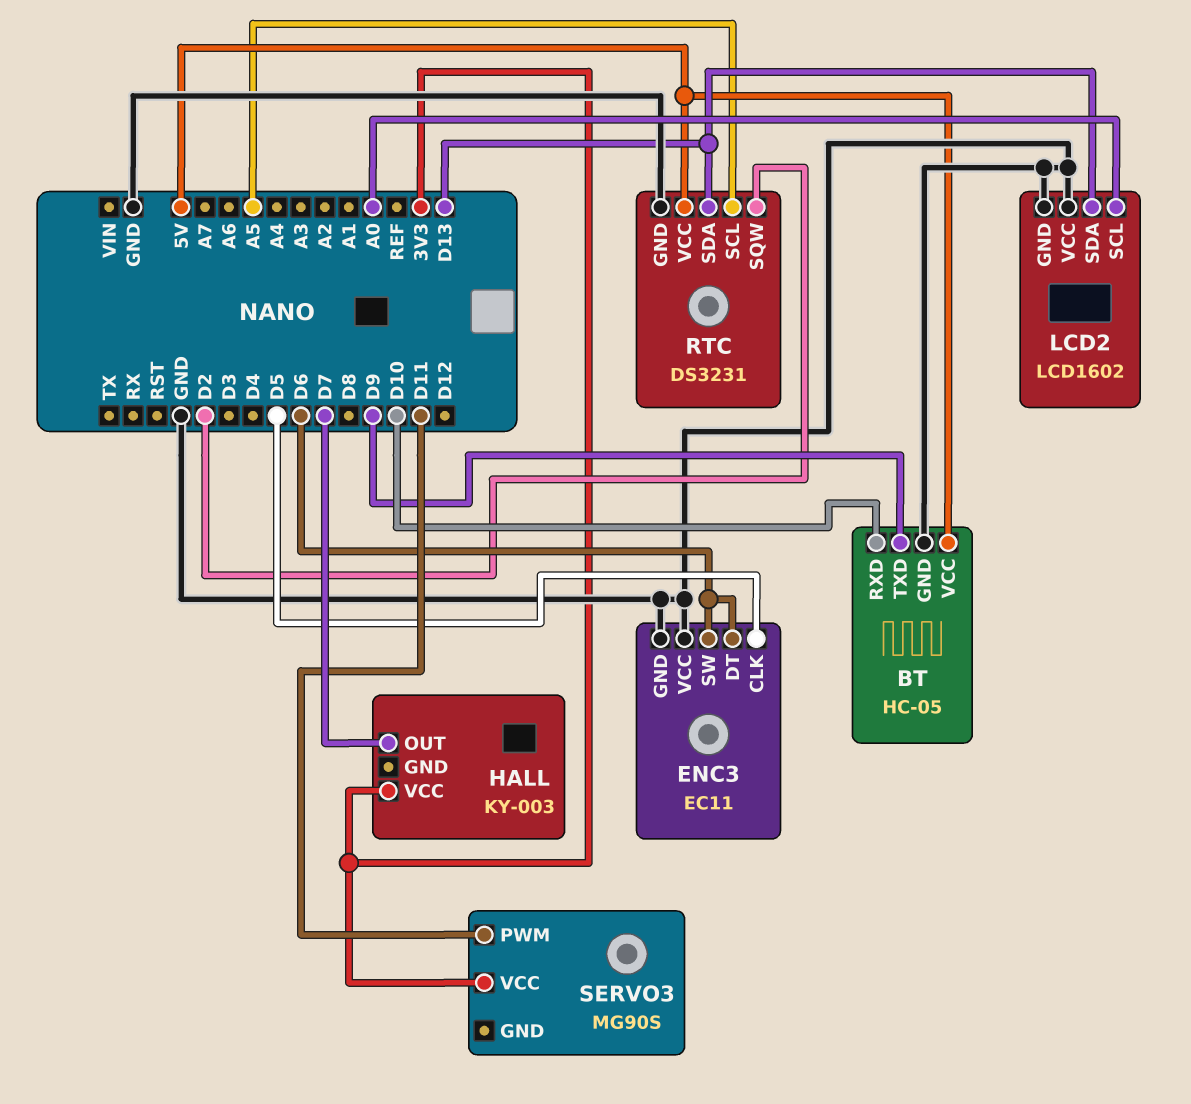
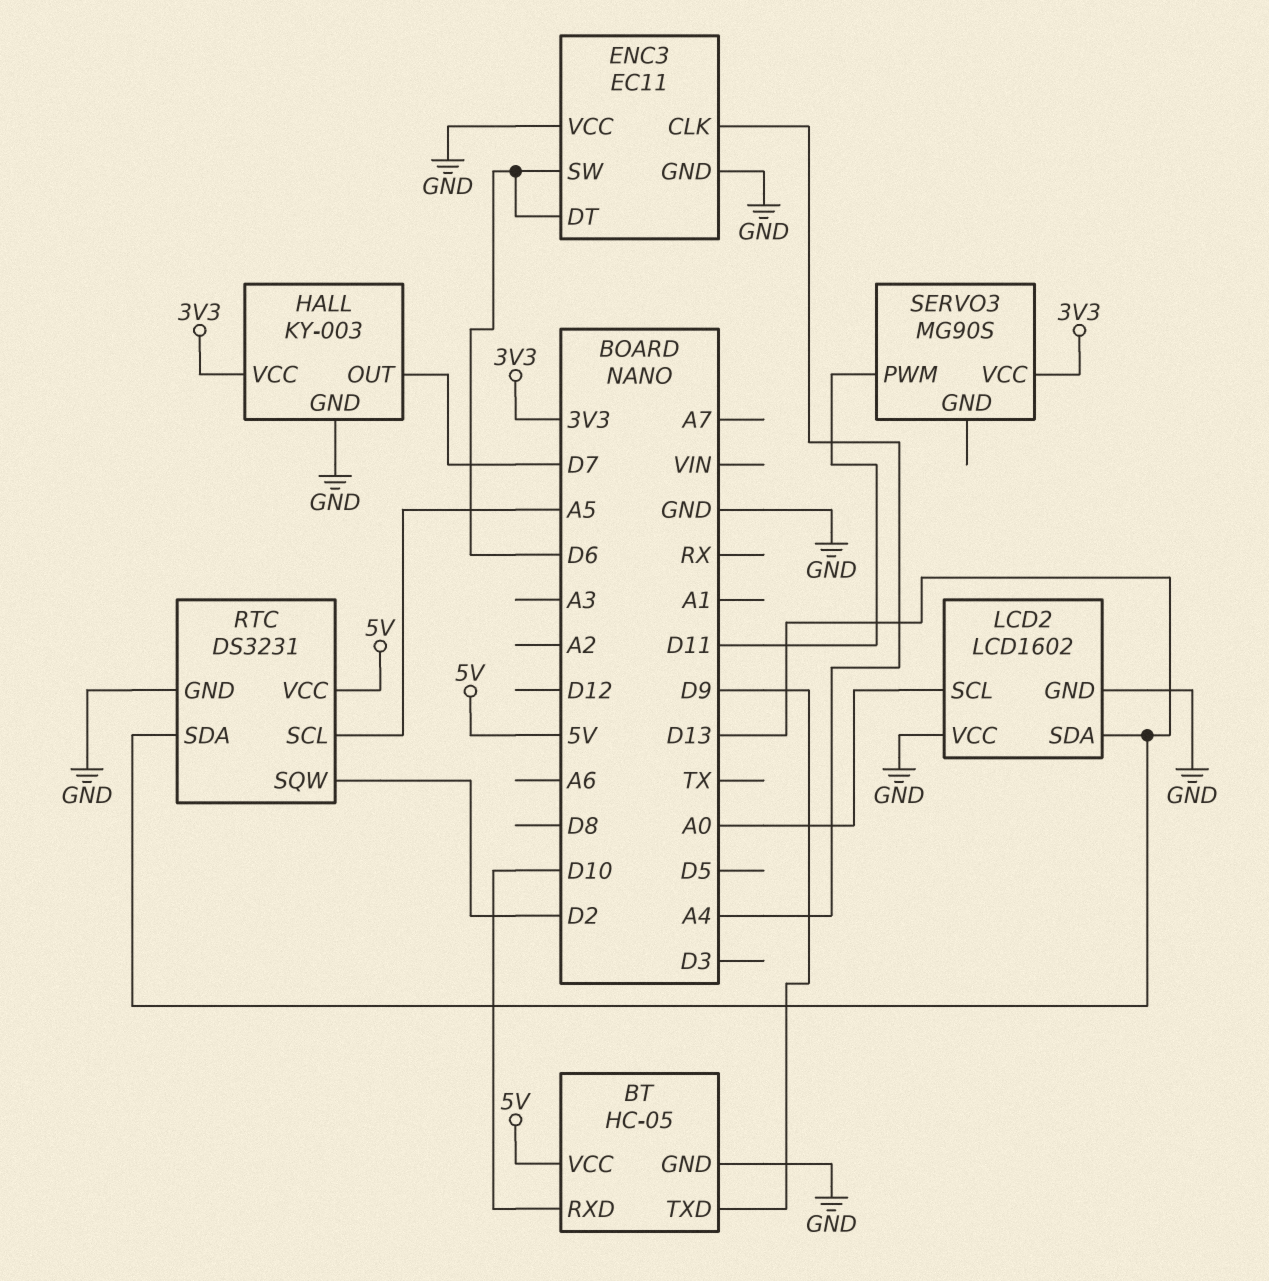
ENC3 pin CLK: D5 -> A4
HALL pin GND: none -> GND

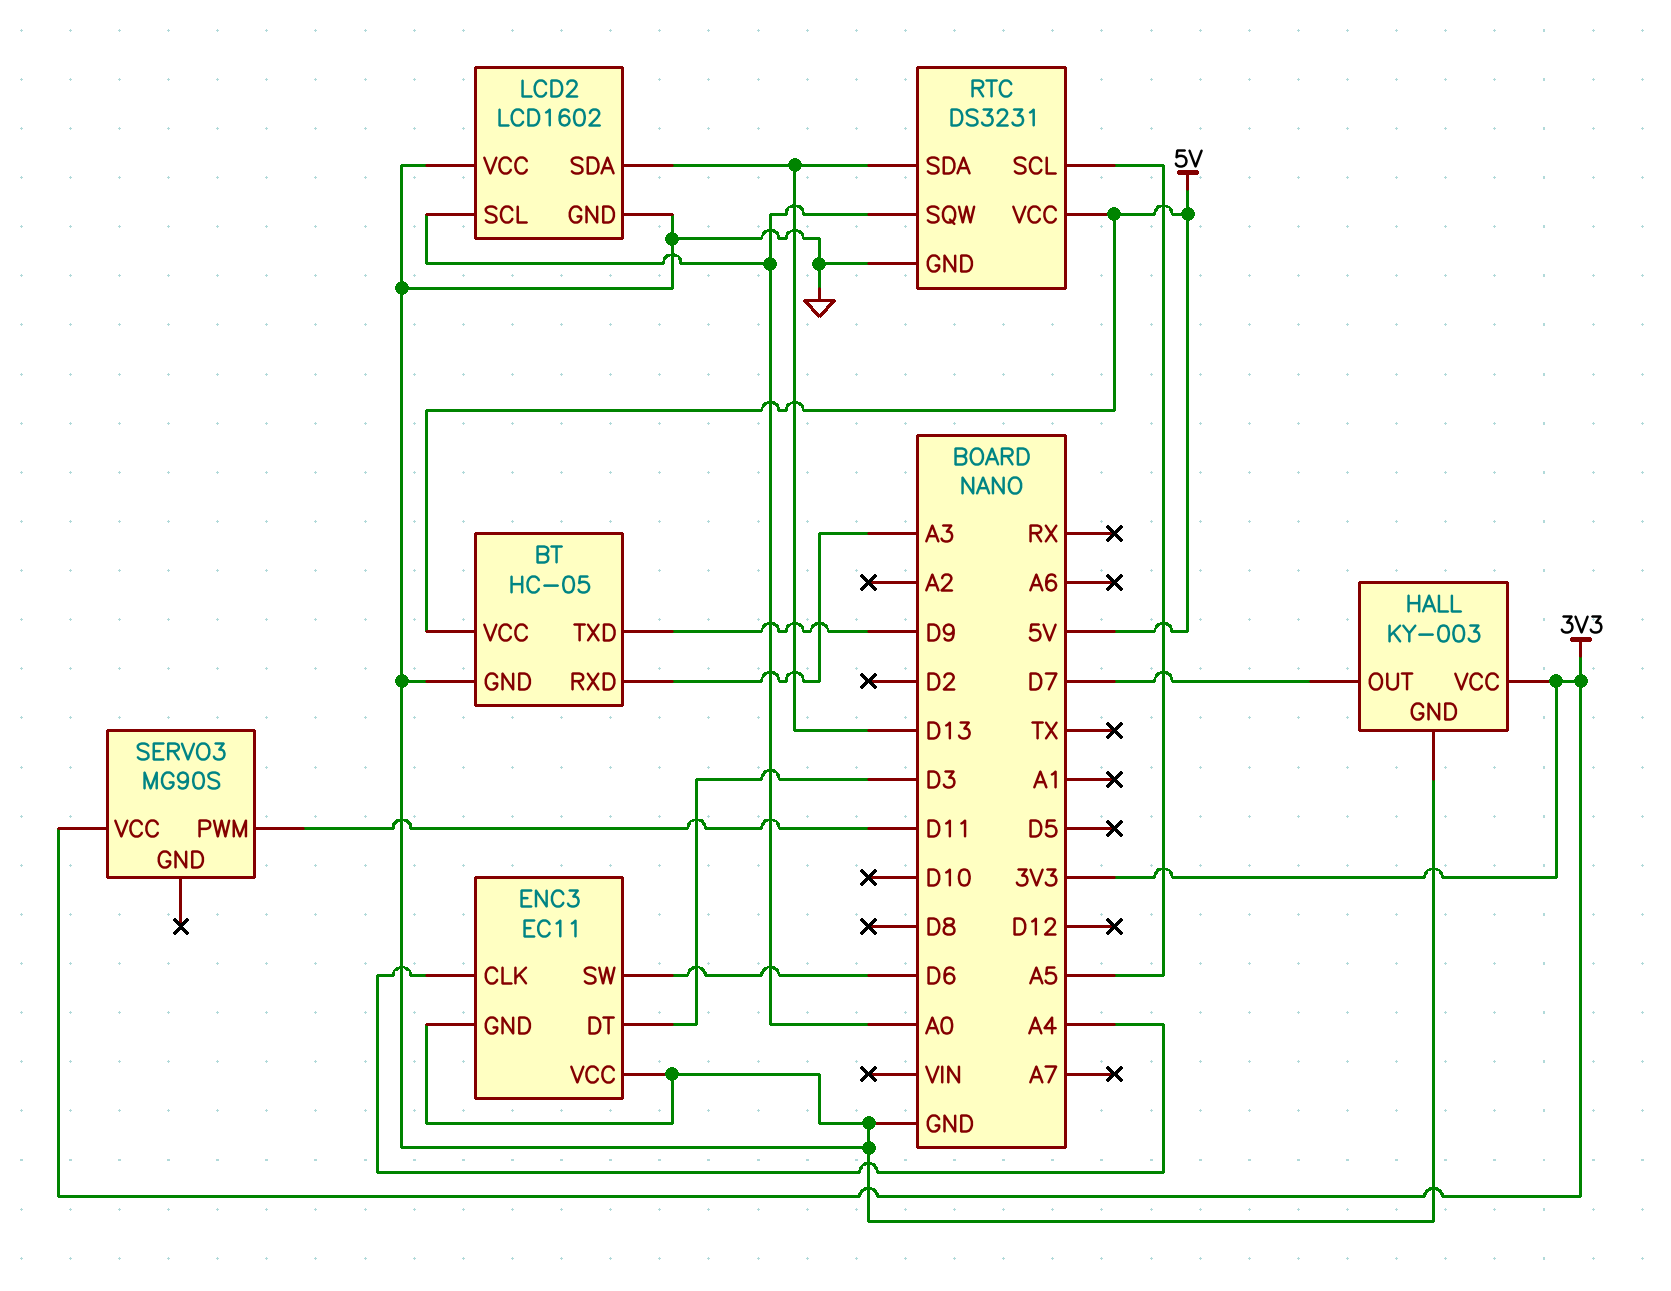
BT pin RXD: D10 -> A3
ENC3 pin DT: D6 -> D3
RTC pin SQW: D2 -> A0

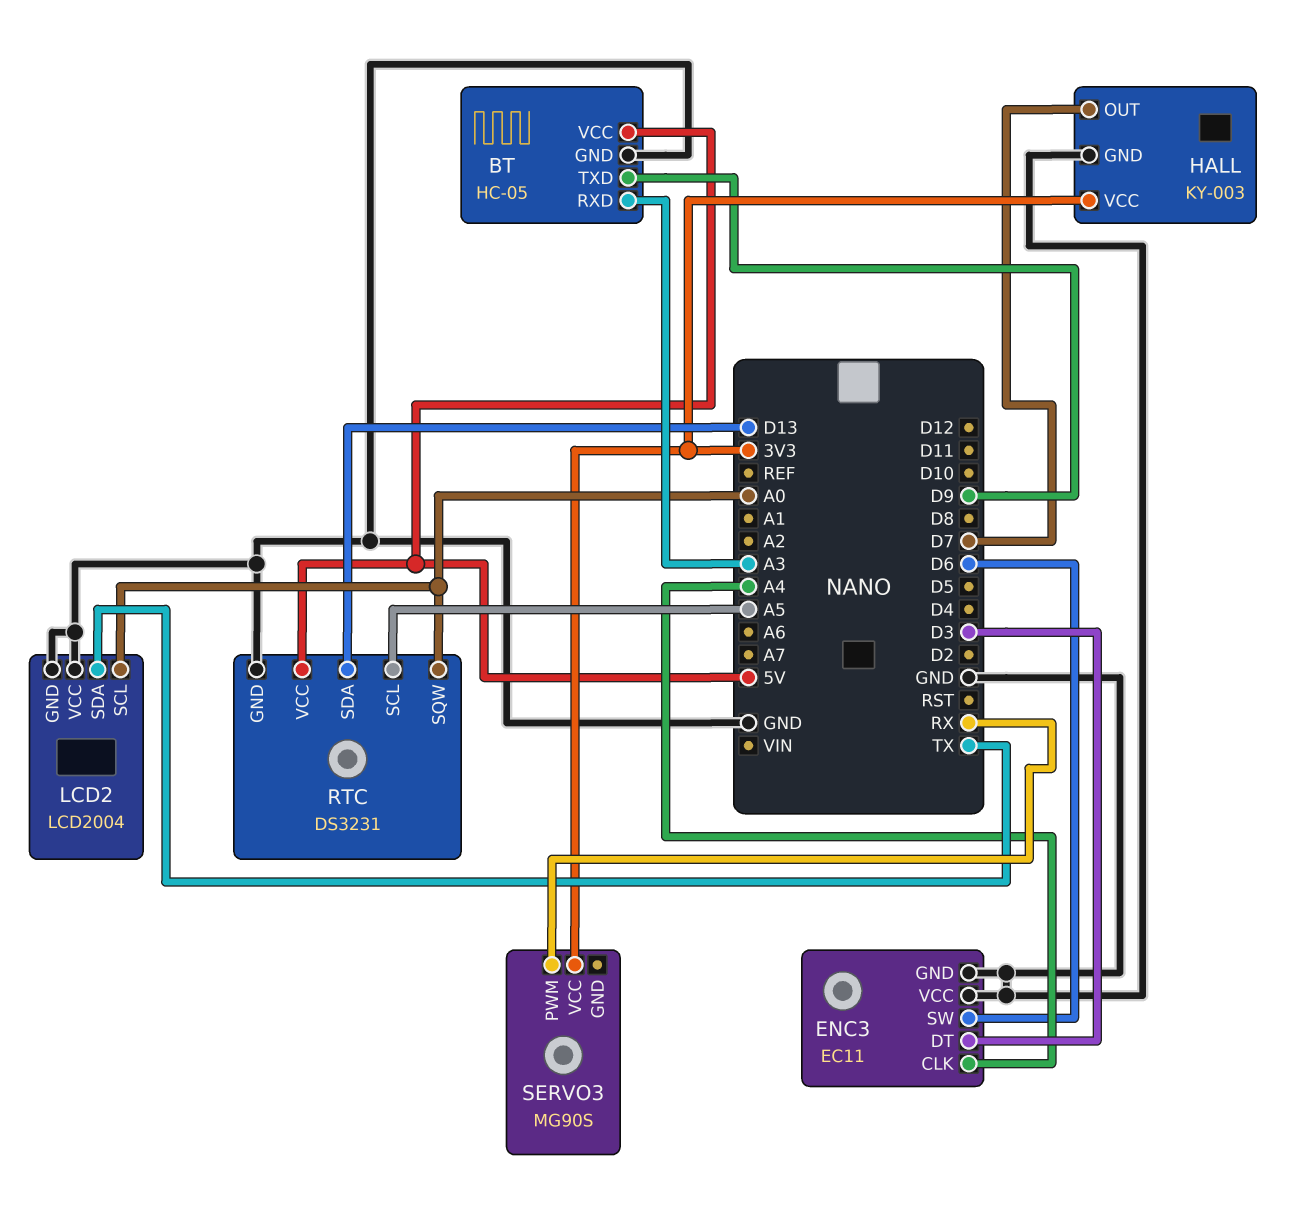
LCD2: LCD1602 -> LCD2004
LCD2 pin SDA: D13 -> TX
SERVO3 pin PWM: D11 -> RX

